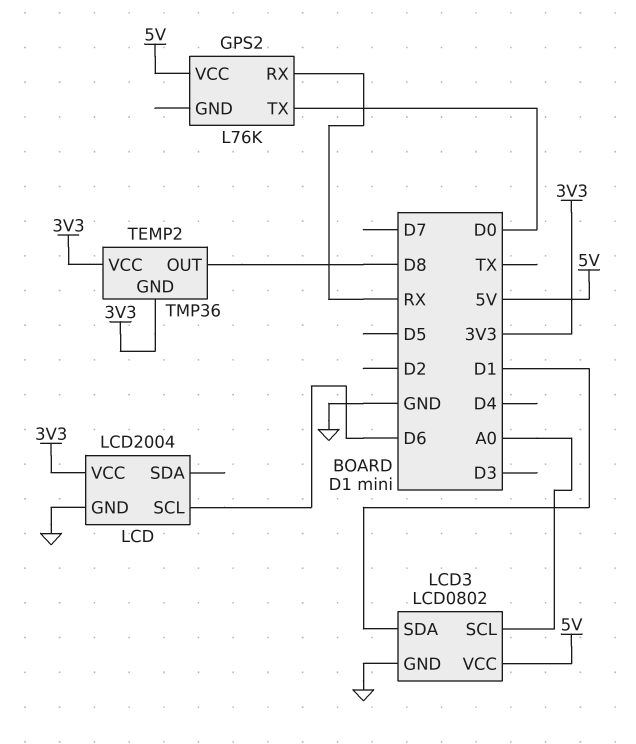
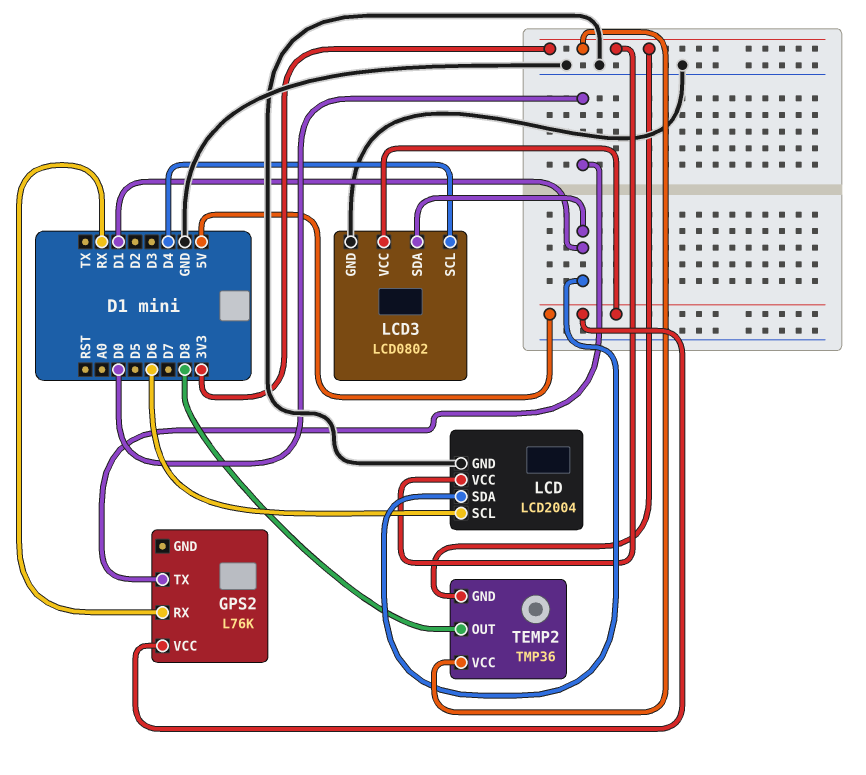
LCD pin SDA: none -> D1
LCD3 pin SCL: A0 -> D4

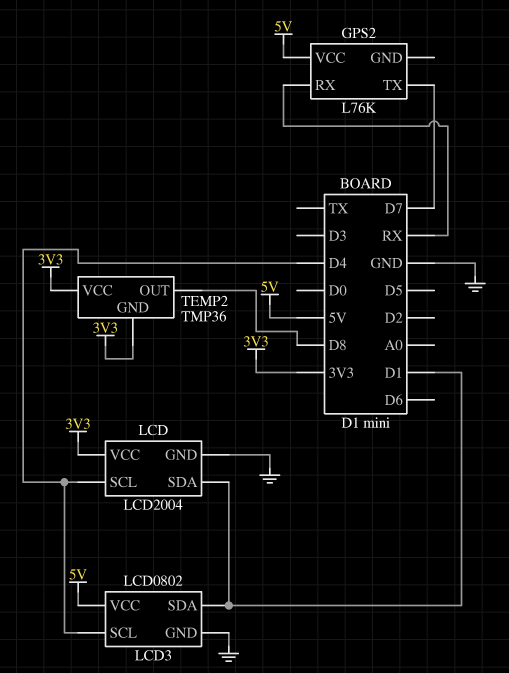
GPS2 pin TX: D0 -> D7
LCD pin SCL: D6 -> D4

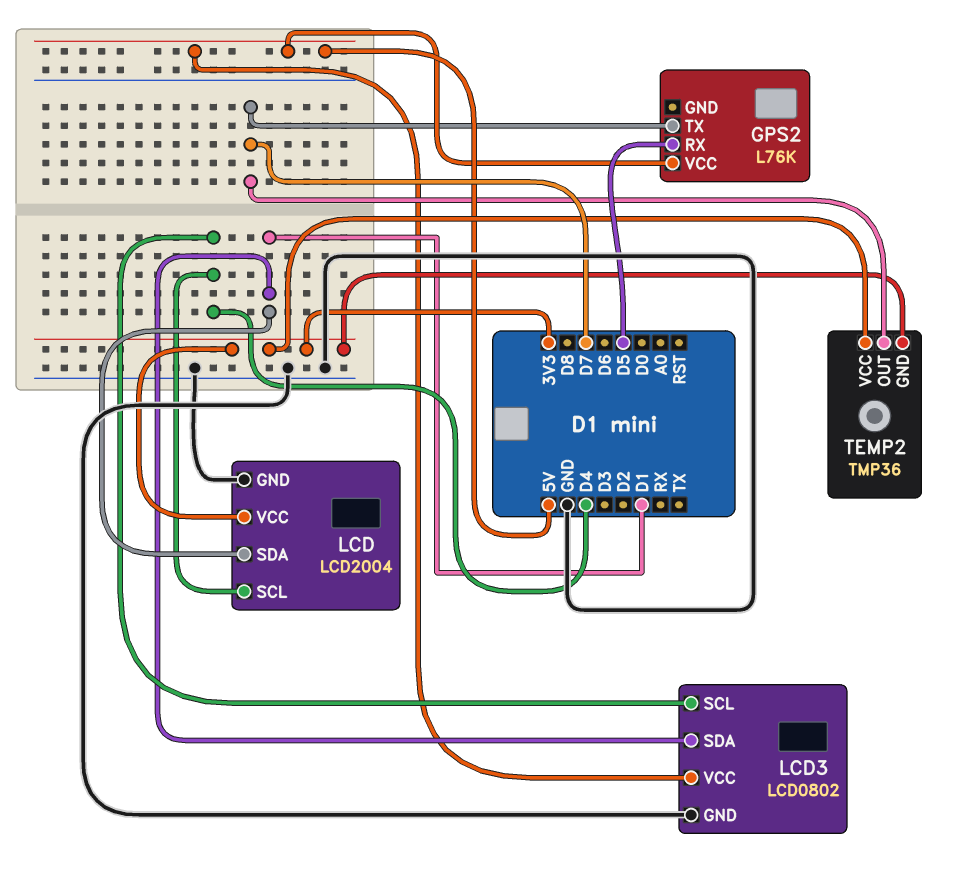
GPS2 pin RX: RX -> D5
TEMP2 pin OUT: D8 -> D7

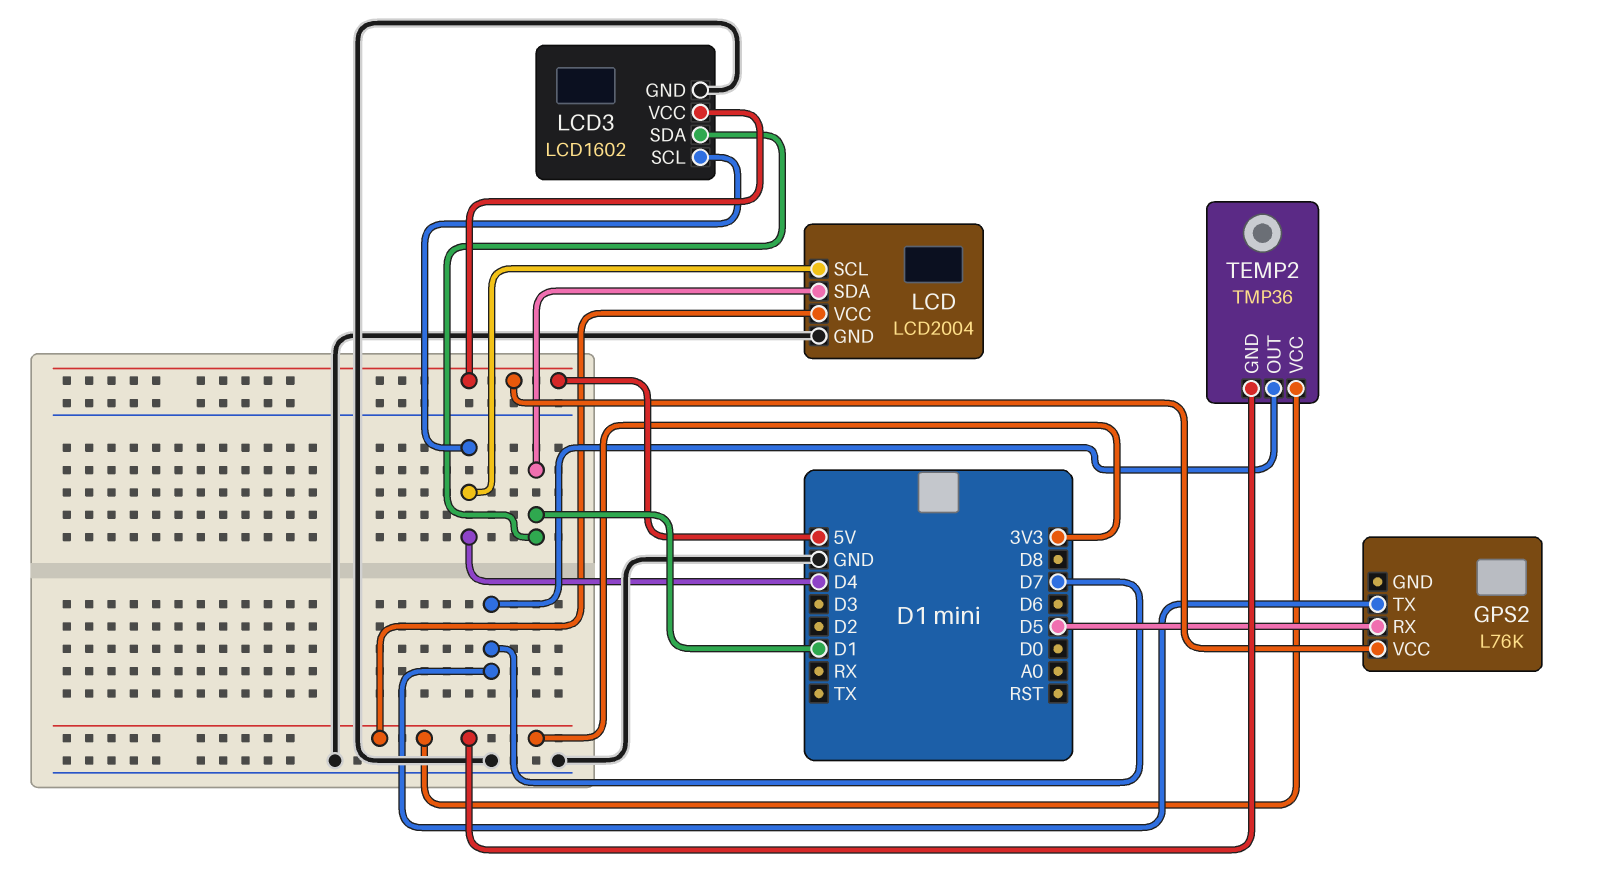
LCD3: LCD0802 -> LCD1602

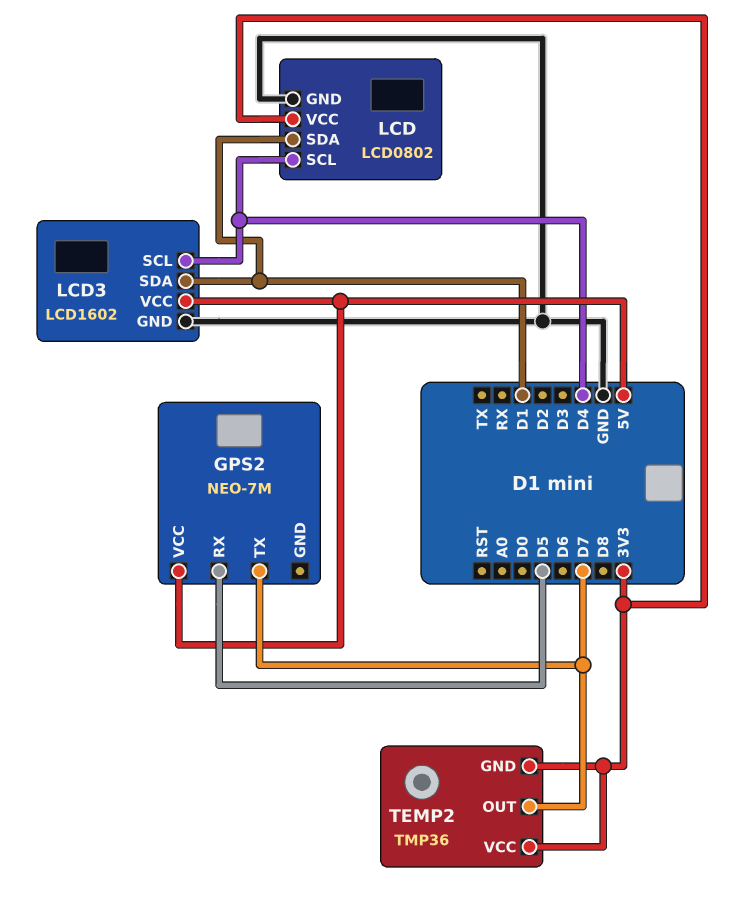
GPS2: L76K -> NEO-7M
LCD: LCD2004 -> LCD0802

